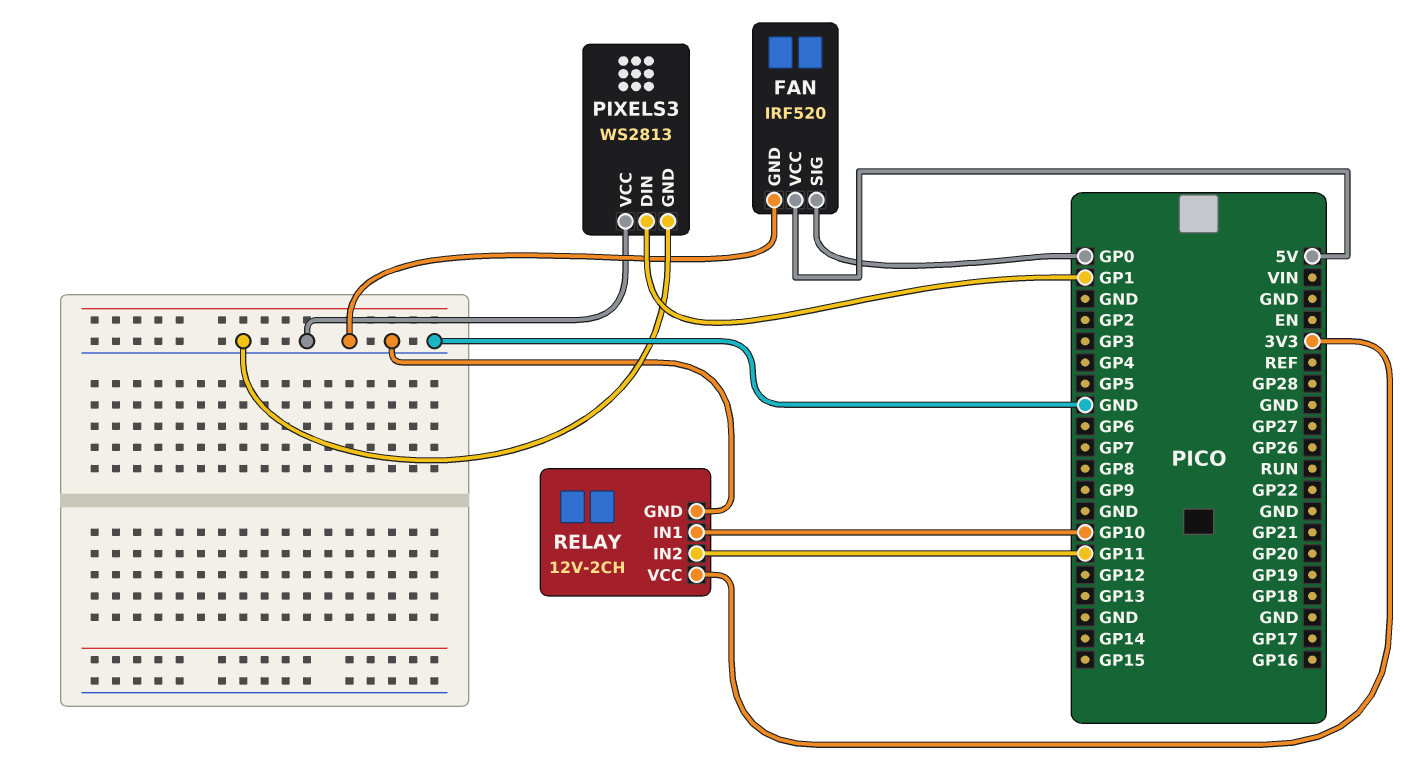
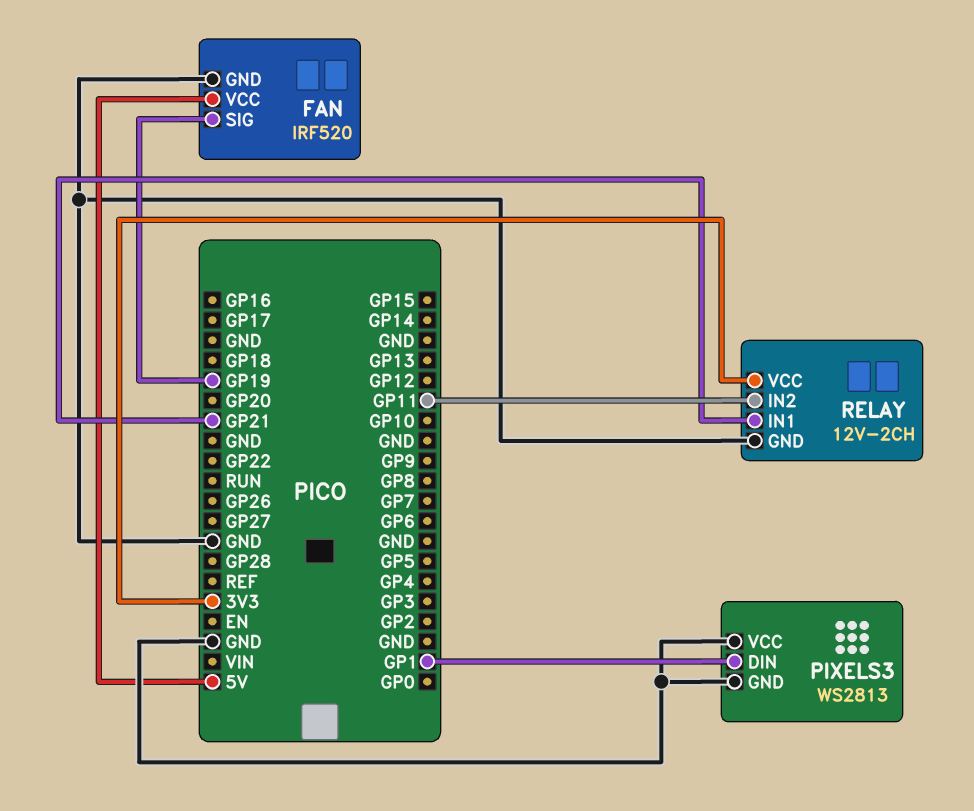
FAN pin SIG: GP0 -> GP19
RELAY pin IN1: GP10 -> GP21

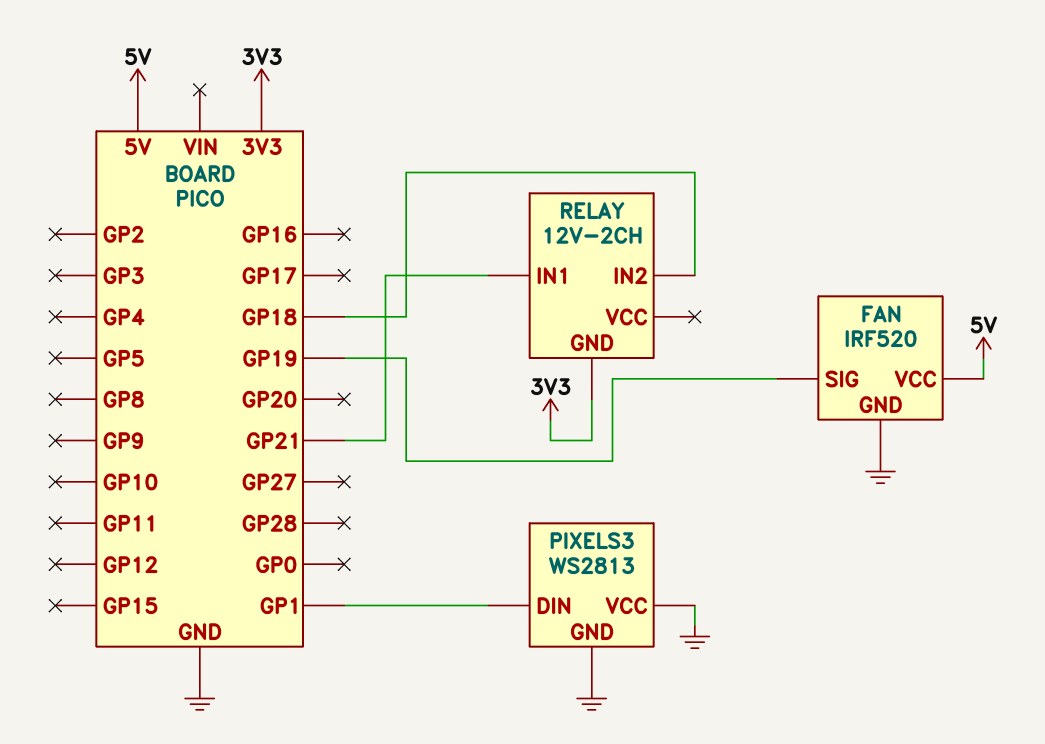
RELAY pin GND: GND -> 3V3
RELAY pin IN2: GP11 -> GP18
RELAY pin VCC: 3V3 -> none

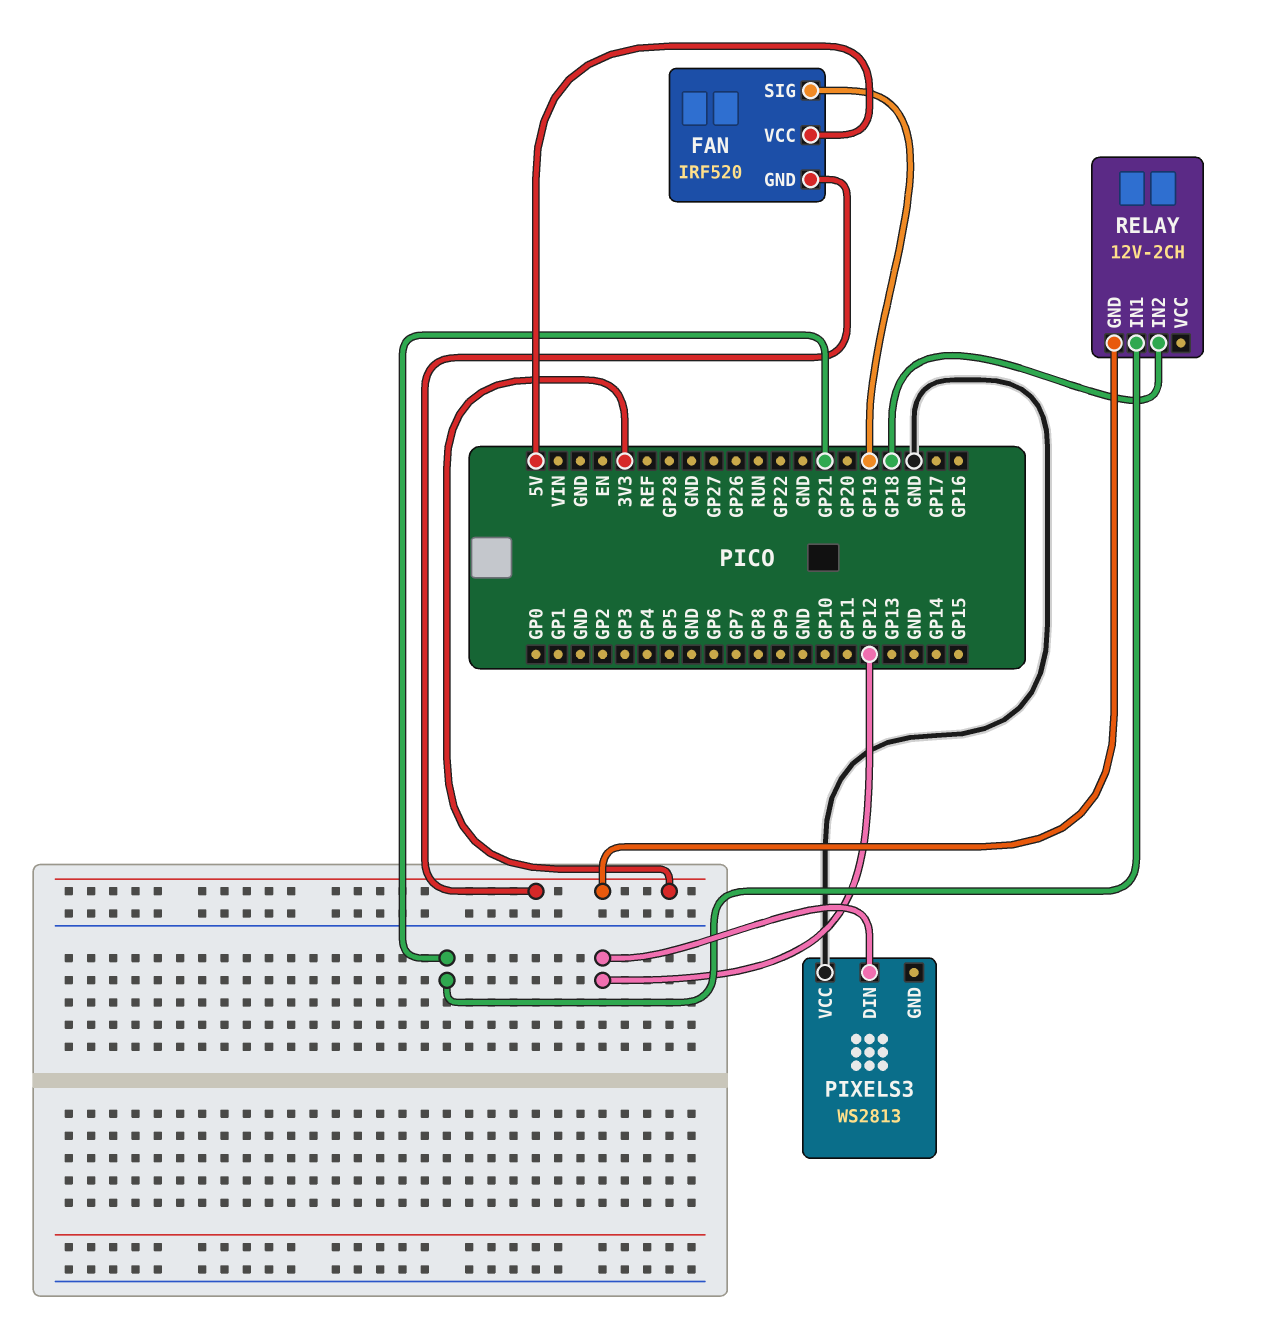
FAN pin GND: GND -> 3V3
PIXELS3 pin DIN: GP1 -> GP12
PIXELS3 pin GND: GND -> none

